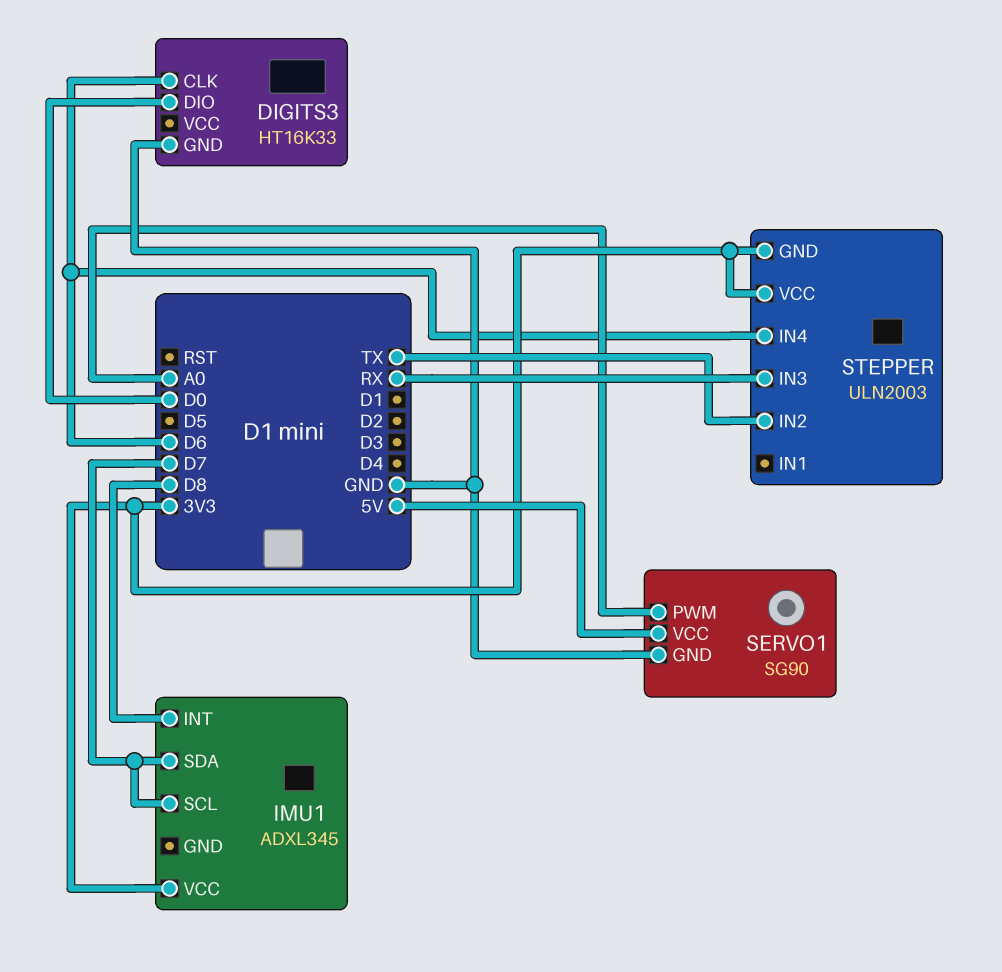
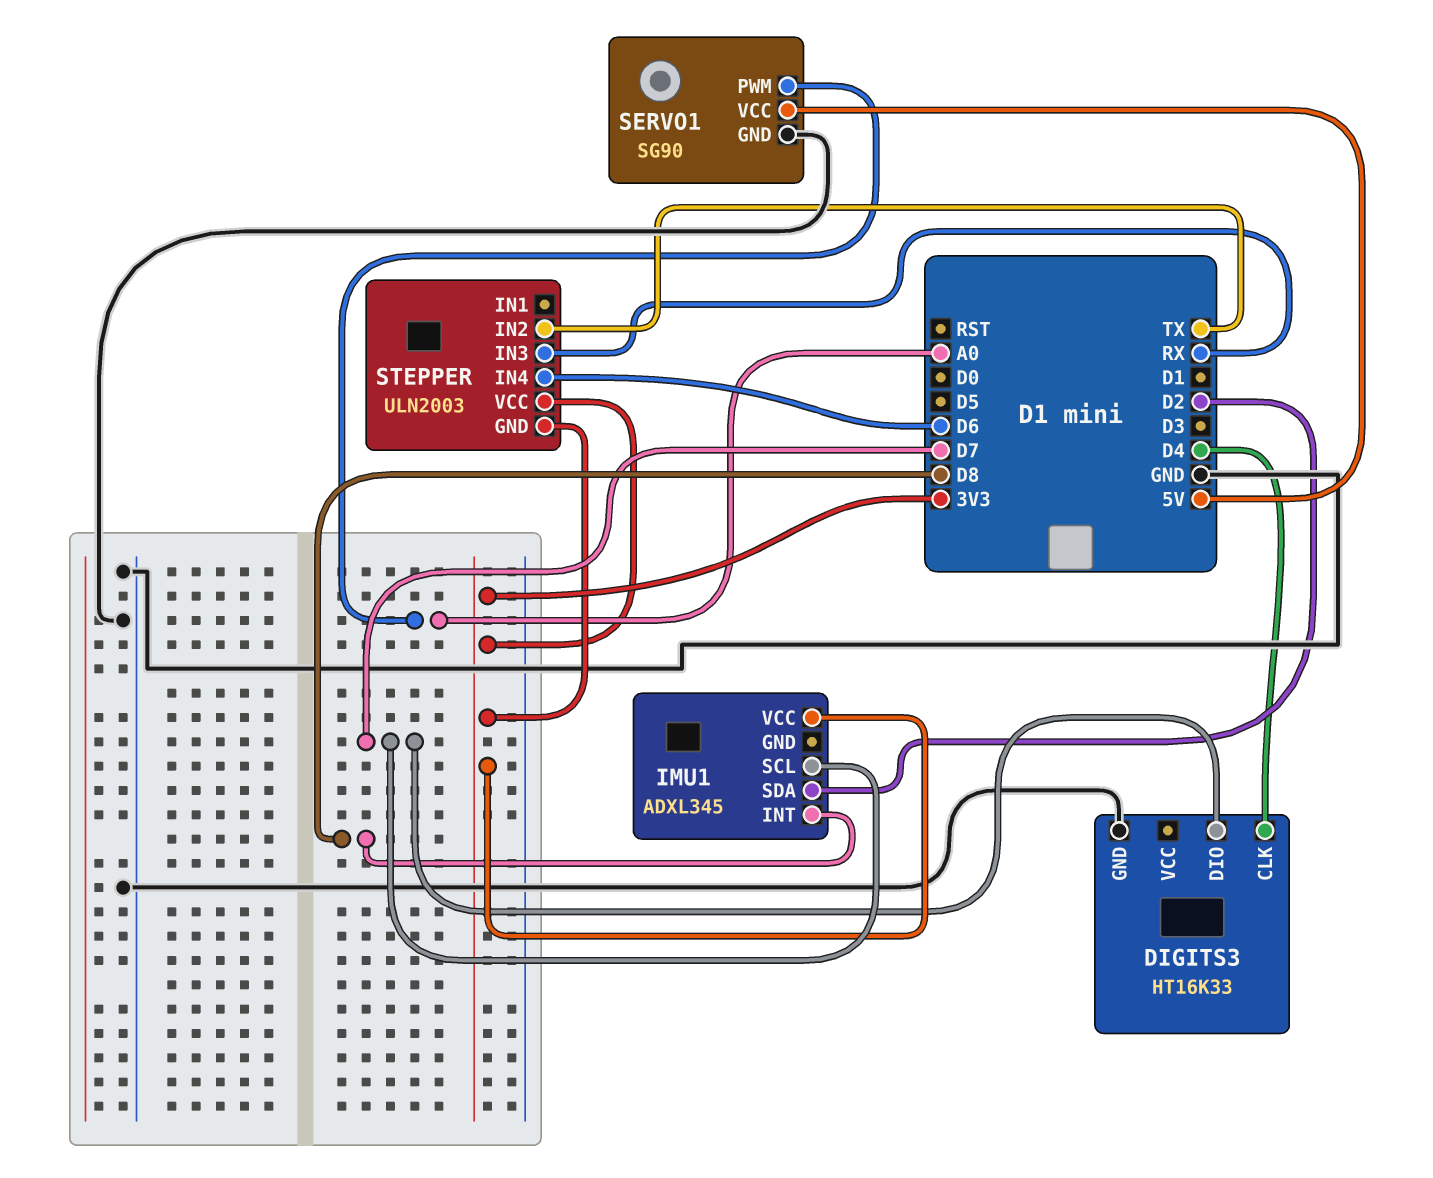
DIGITS3 pin CLK: D6 -> D4
DIGITS3 pin DIO: D0 -> D7
IMU1 pin SDA: D7 -> D2

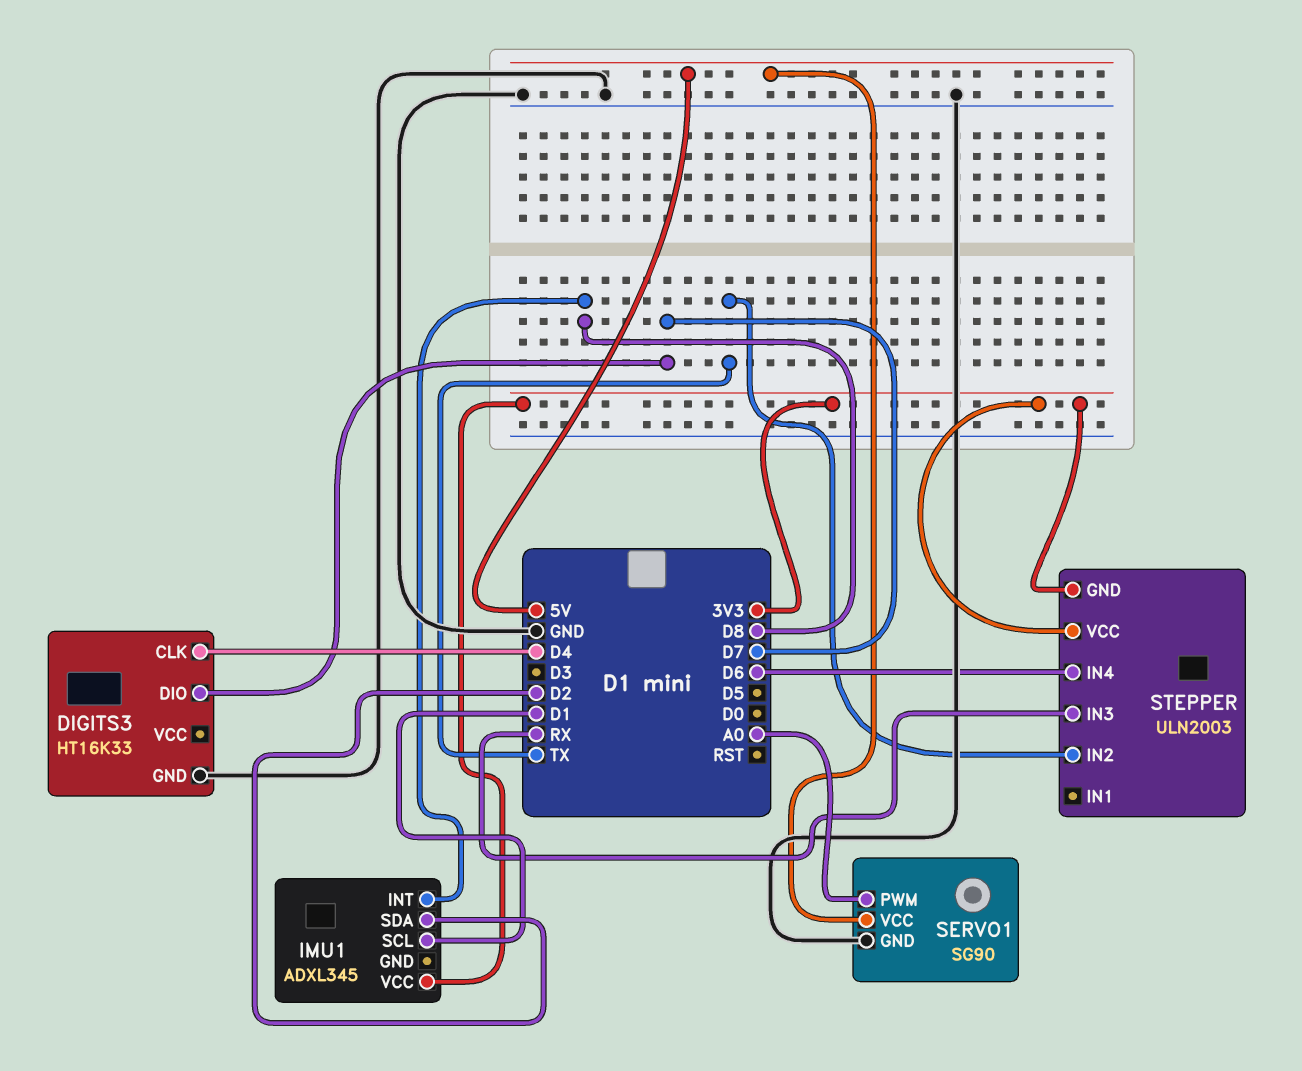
IMU1 pin SCL: D7 -> D1

